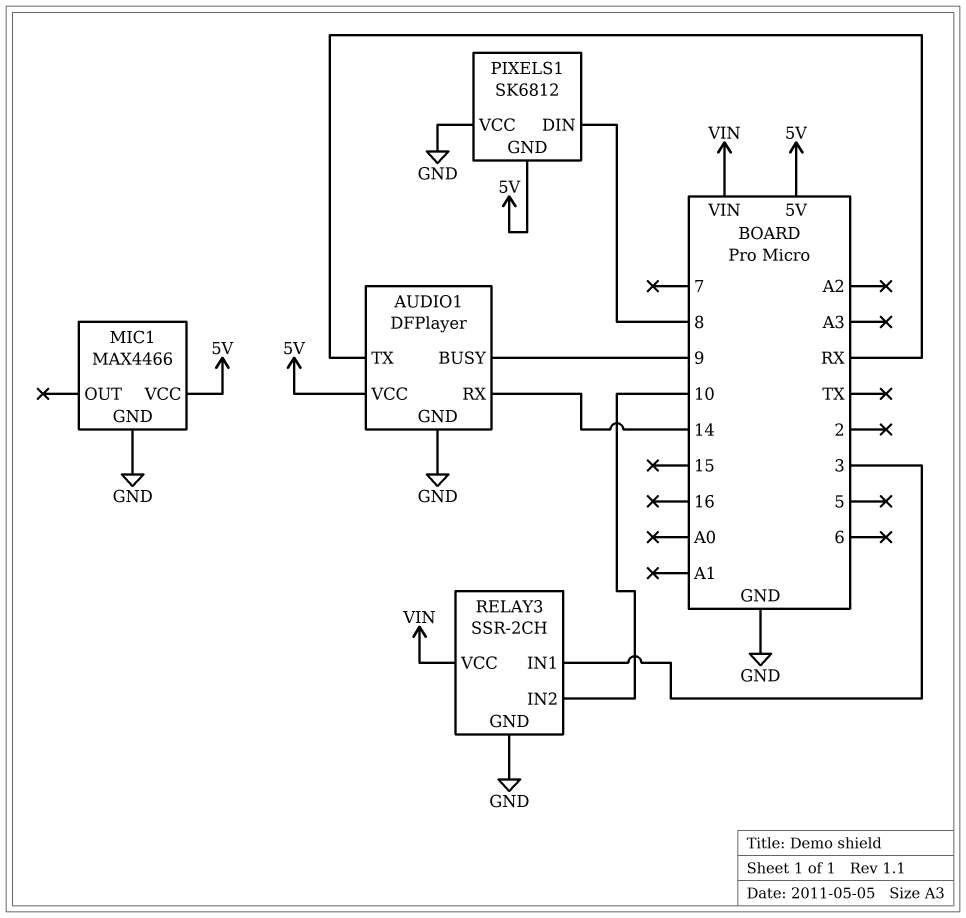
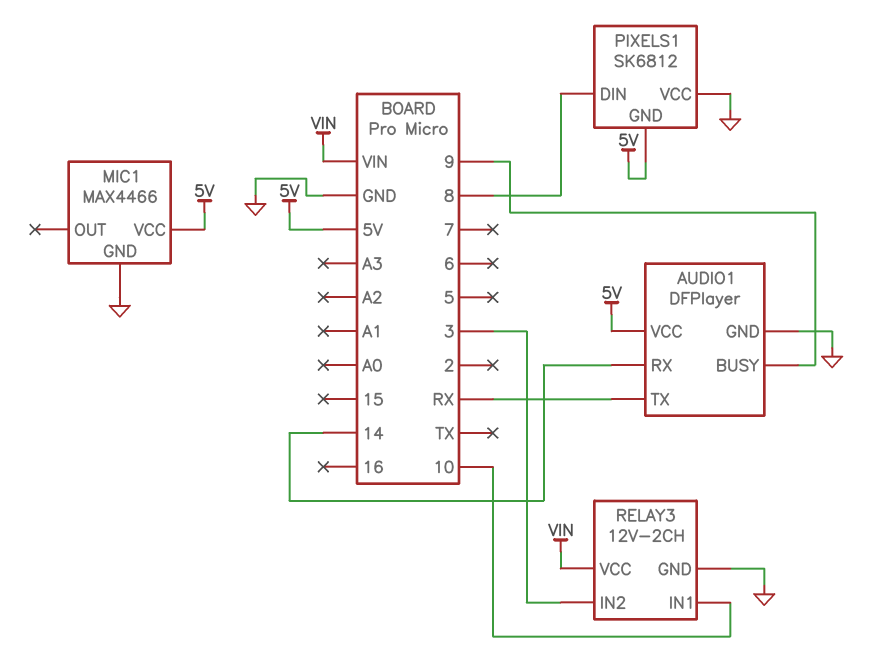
RELAY3: SSR-2CH -> 12V-2CH
RELAY3 pin IN1: 3 -> 10
RELAY3 pin IN2: 10 -> 3

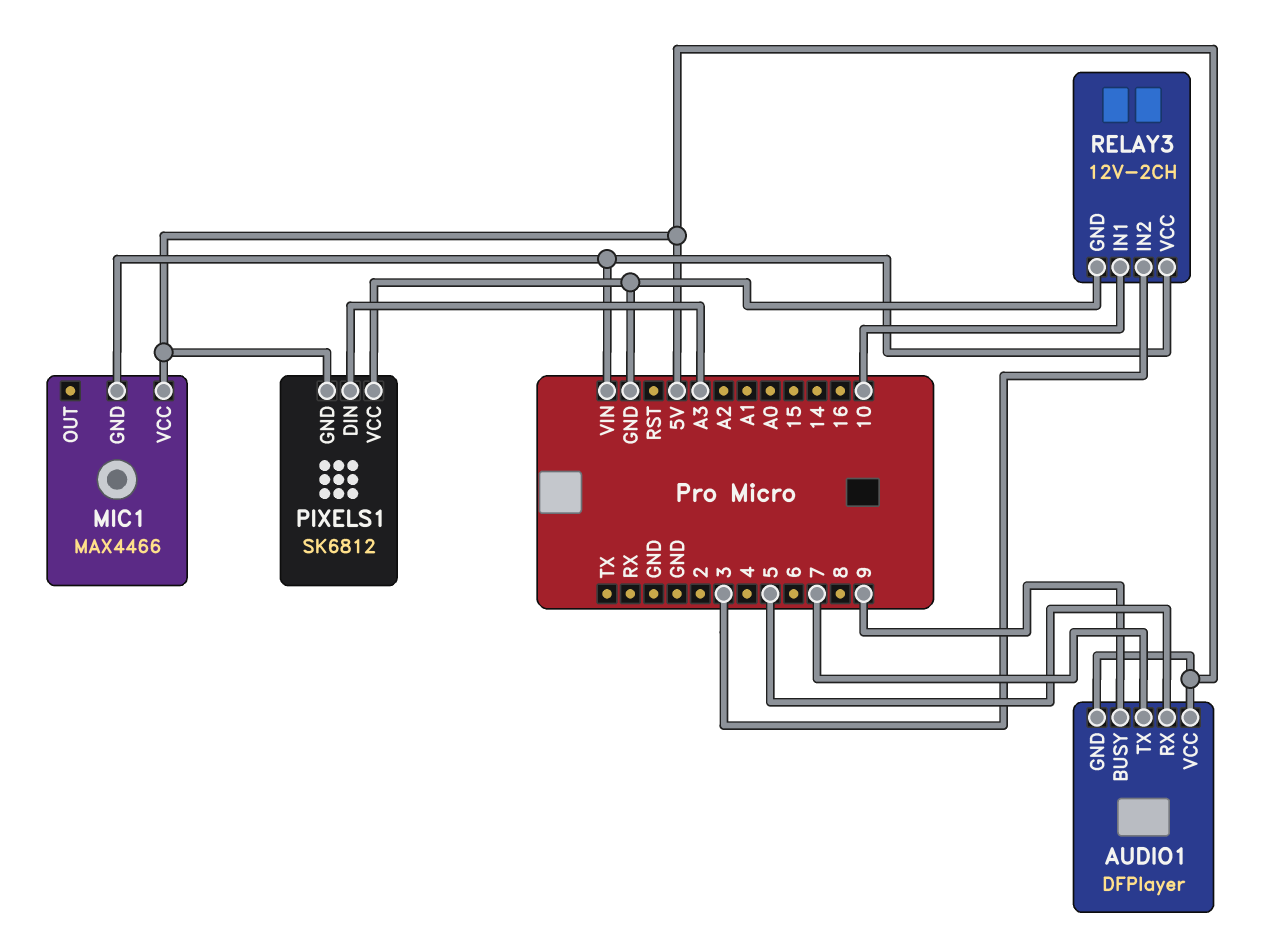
AUDIO1 pin GND: GND -> 5V
AUDIO1 pin RX: 14 -> 5
AUDIO1 pin TX: RX -> 7
MIC1 pin GND: GND -> VIN
PIXELS1 pin DIN: 8 -> A3

